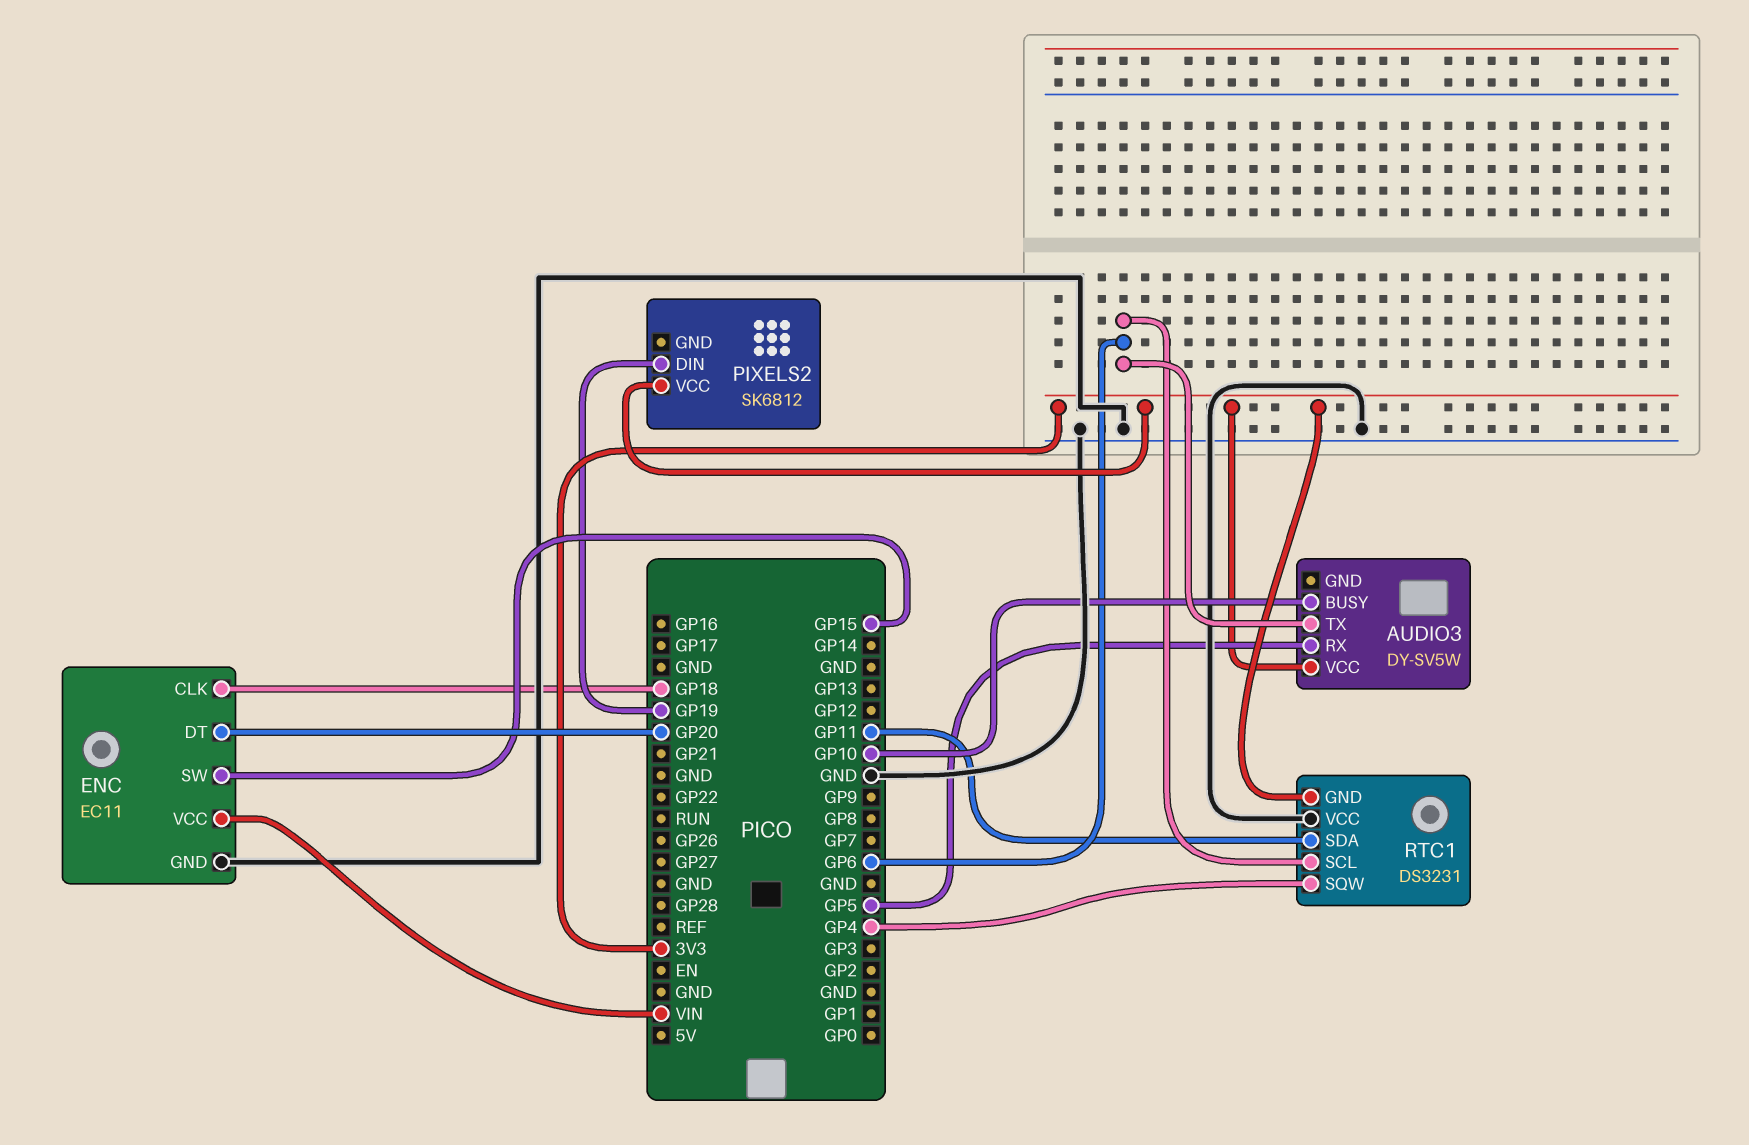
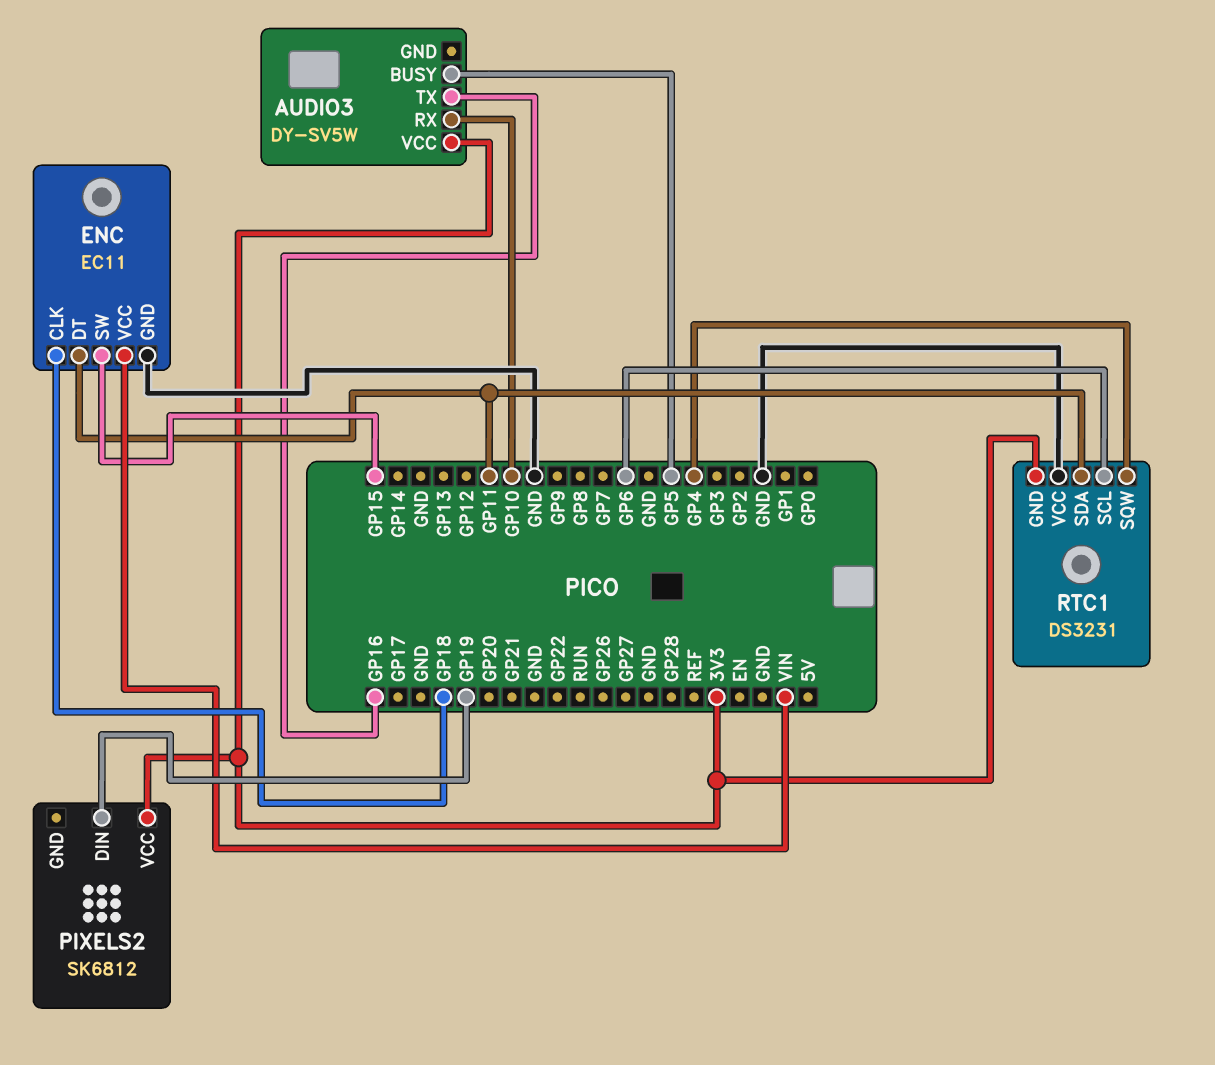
AUDIO3 pin BUSY: GP10 -> GP5
AUDIO3 pin RX: GP5 -> GP10
AUDIO3 pin TX: GP6 -> GP16
ENC pin DT: GP20 -> GP11

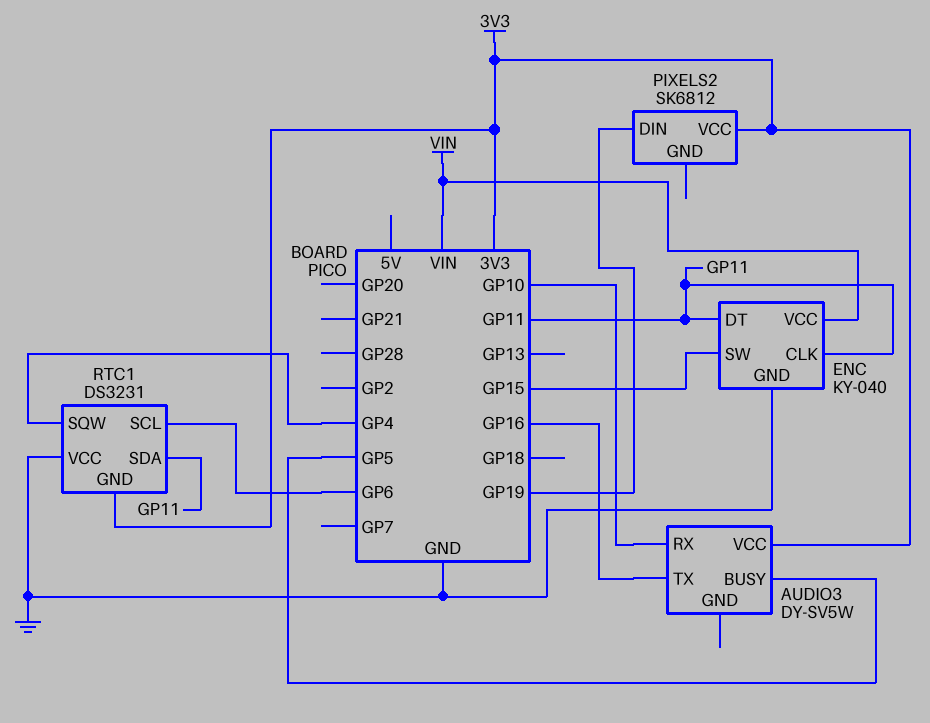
ENC: EC11 -> KY-040
ENC pin CLK: GP18 -> GP11

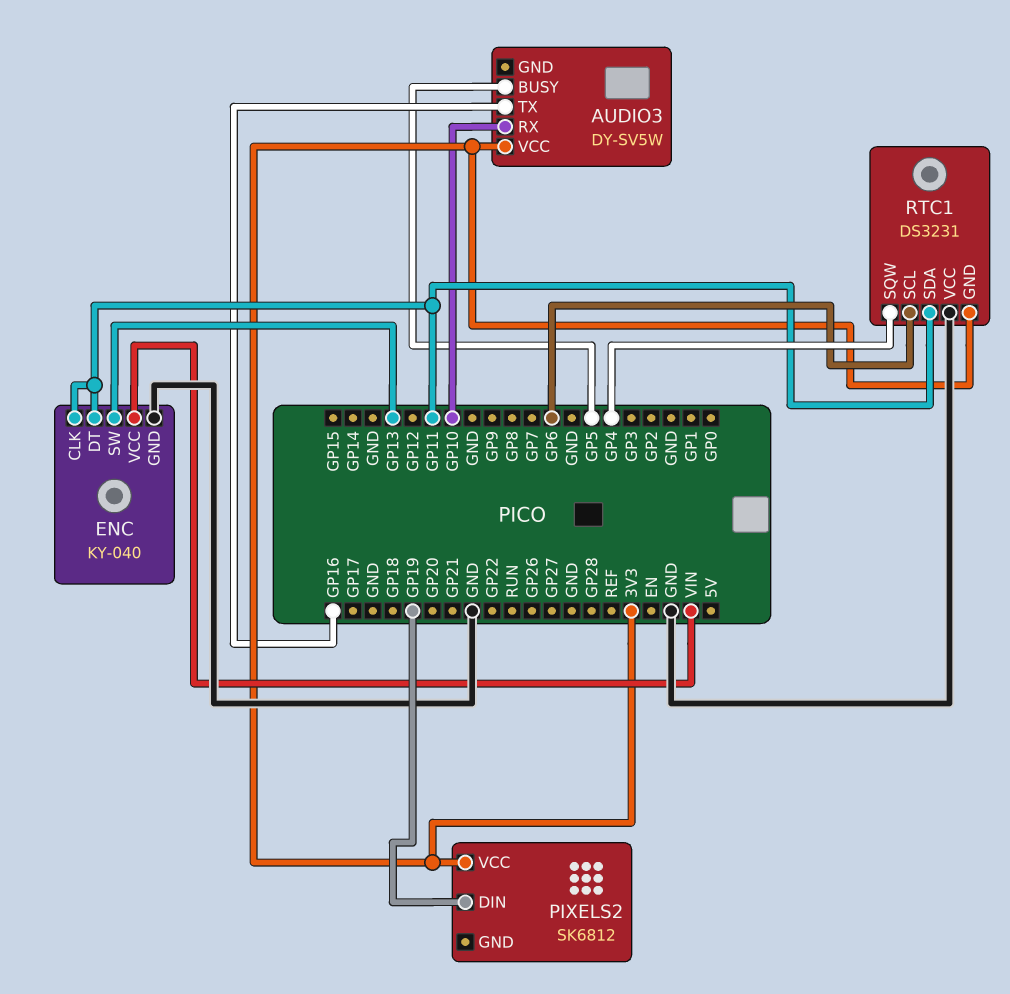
ENC pin SW: GP15 -> GP13

